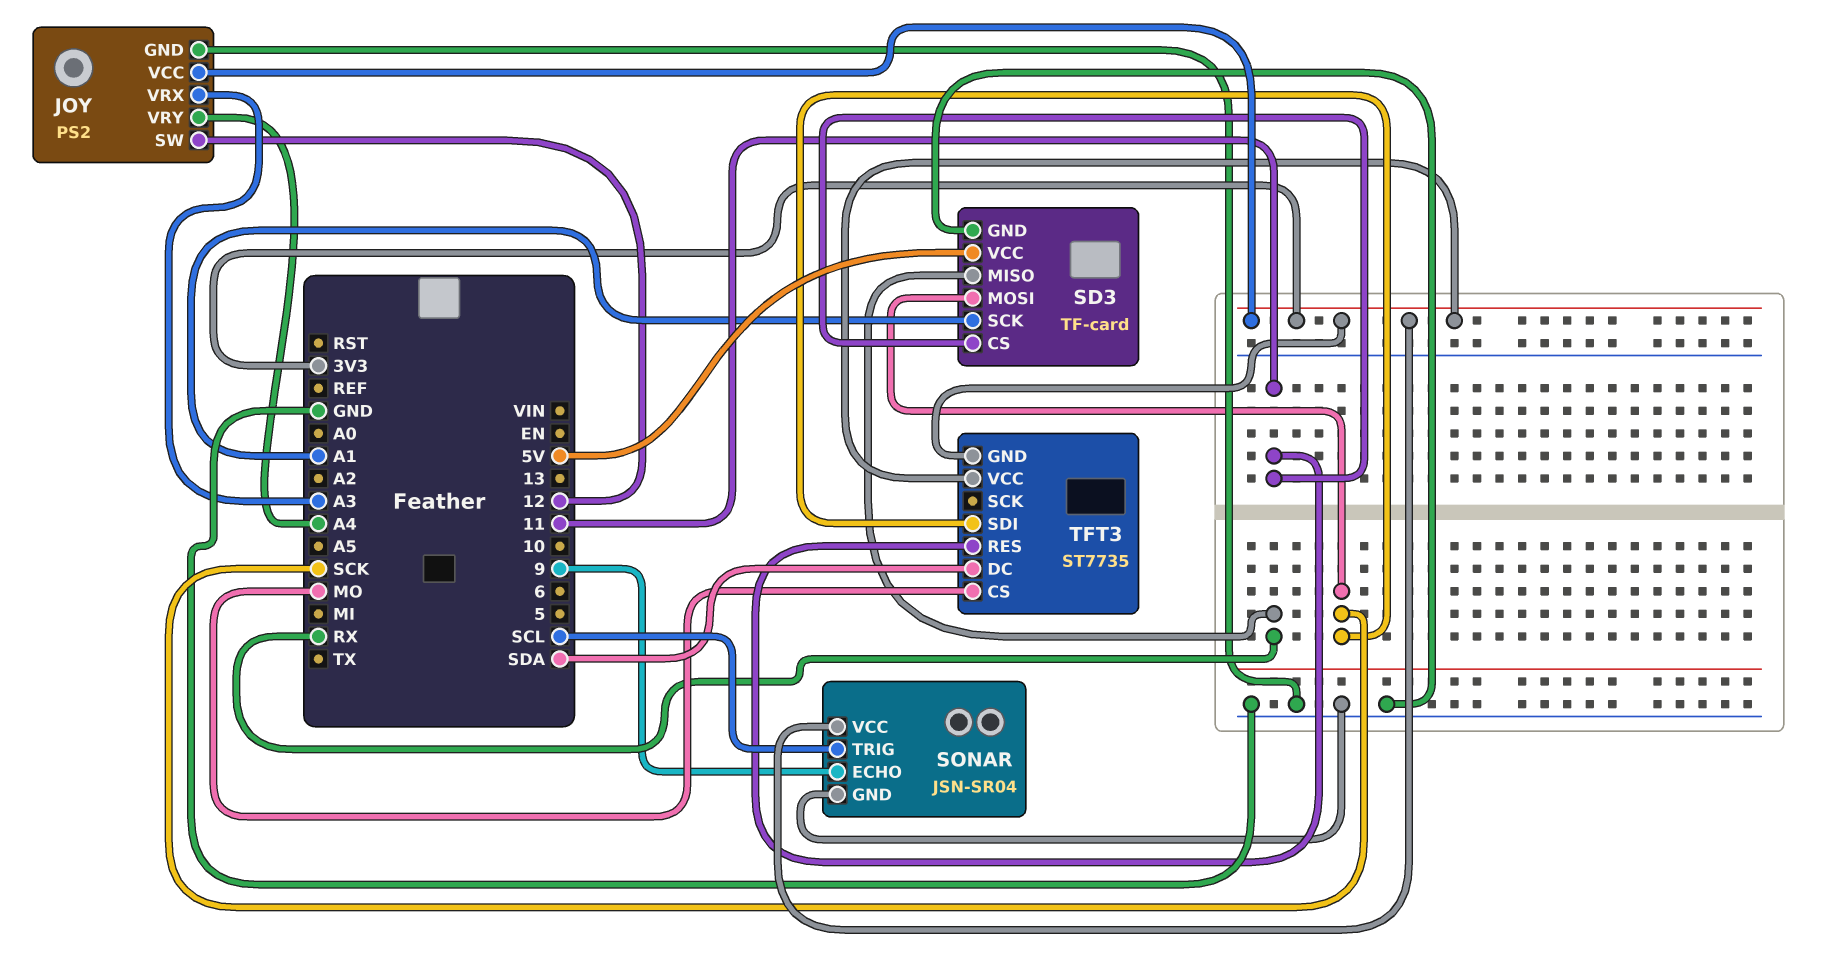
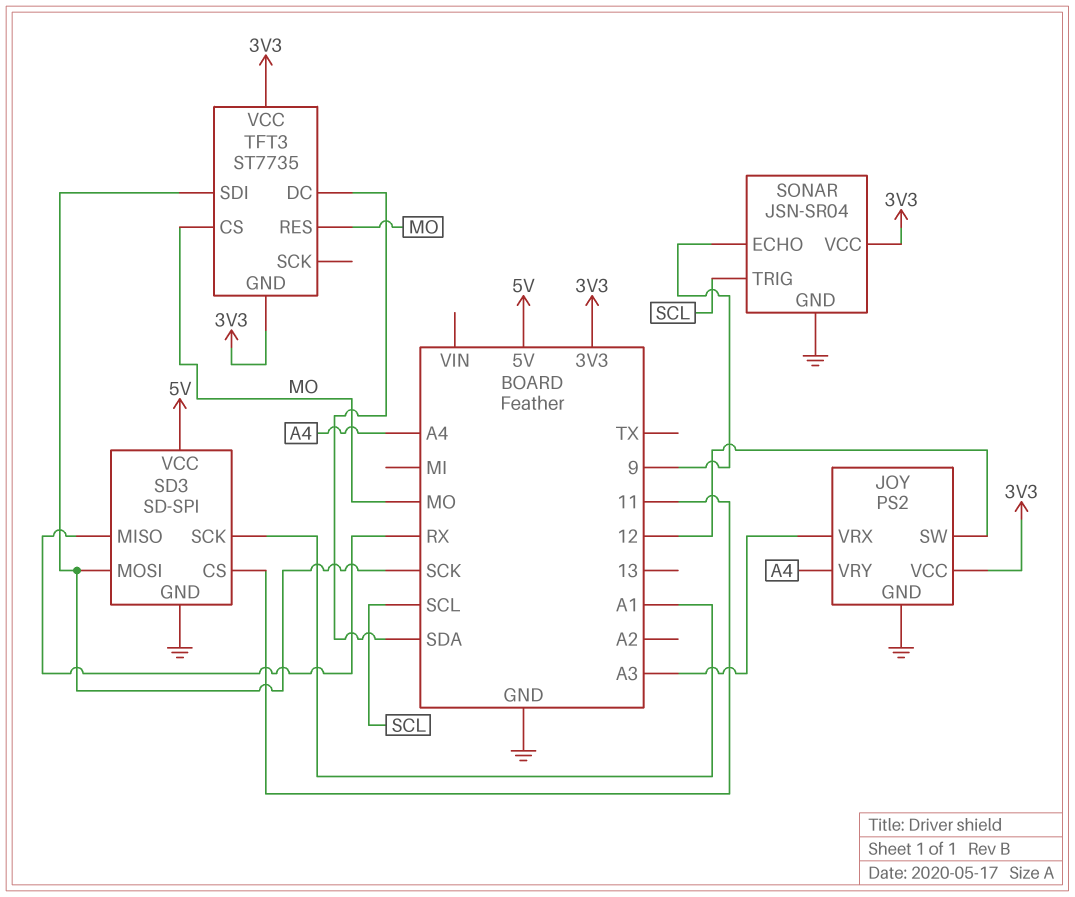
SD3: TF-card -> SD-SPI
TFT3 pin RES: 11 -> MO

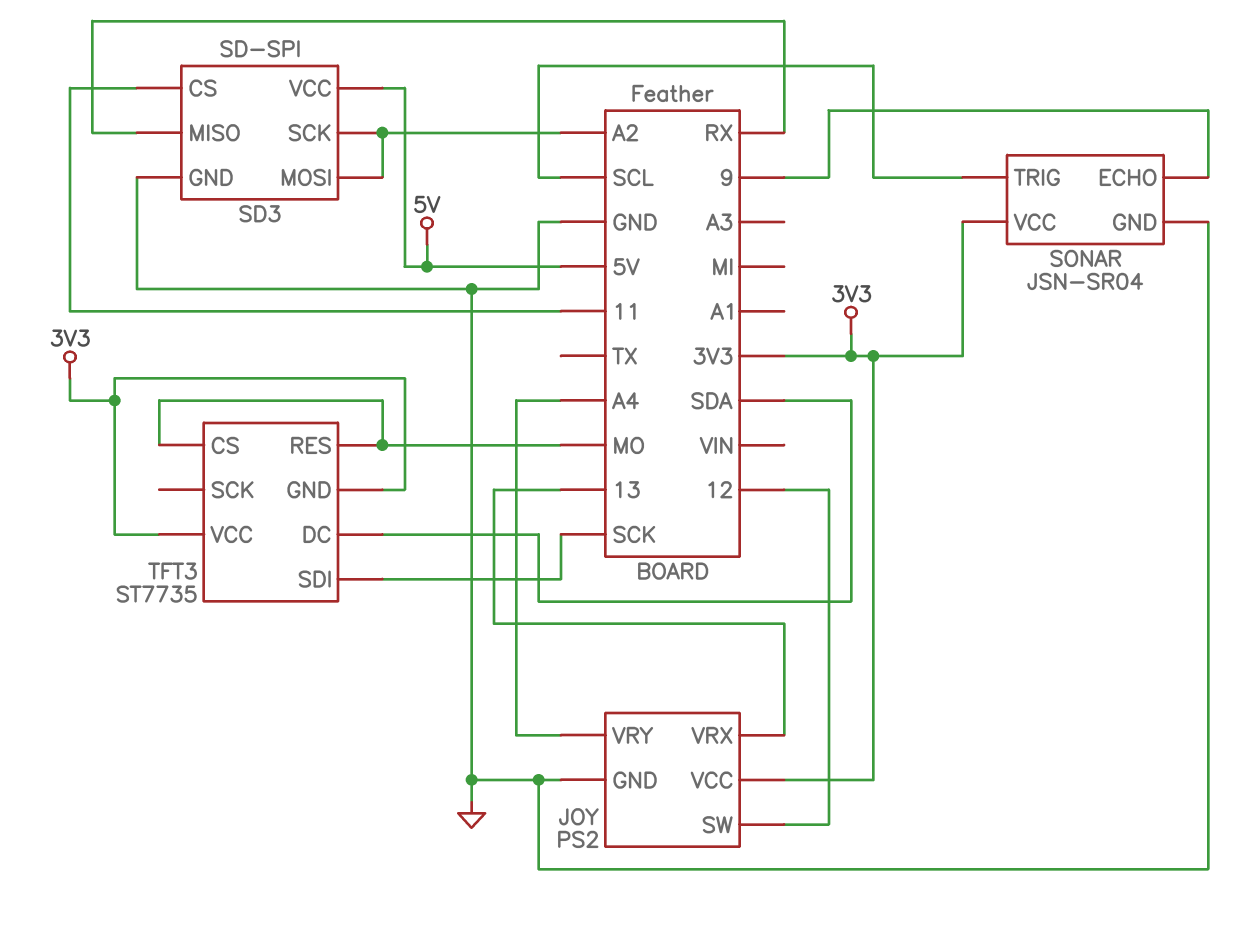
JOY pin VRX: A3 -> 13
SD3 pin MOSI: SCK -> A2
SD3 pin SCK: A1 -> A2

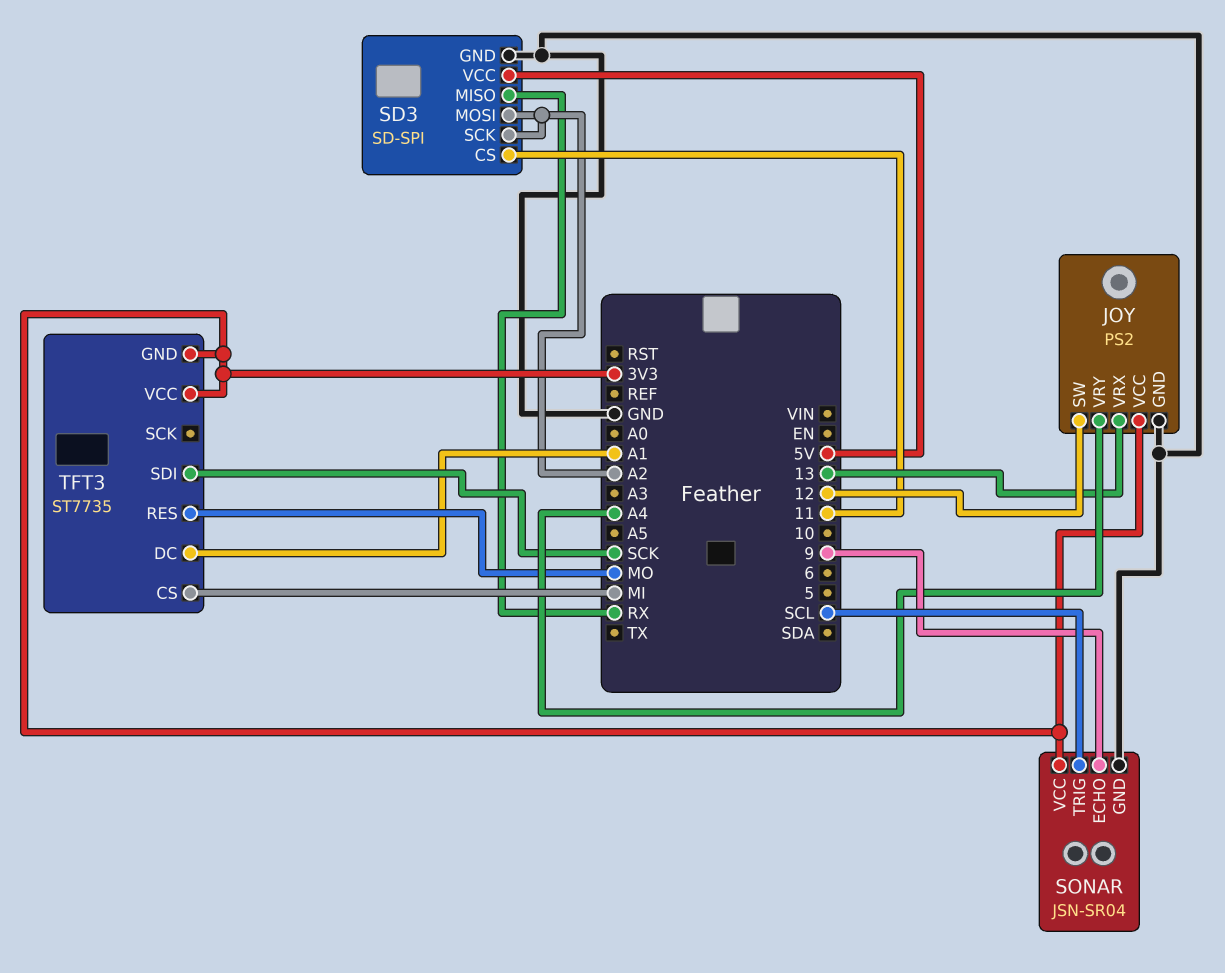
TFT3 pin CS: MO -> MI
TFT3 pin DC: SDA -> A1

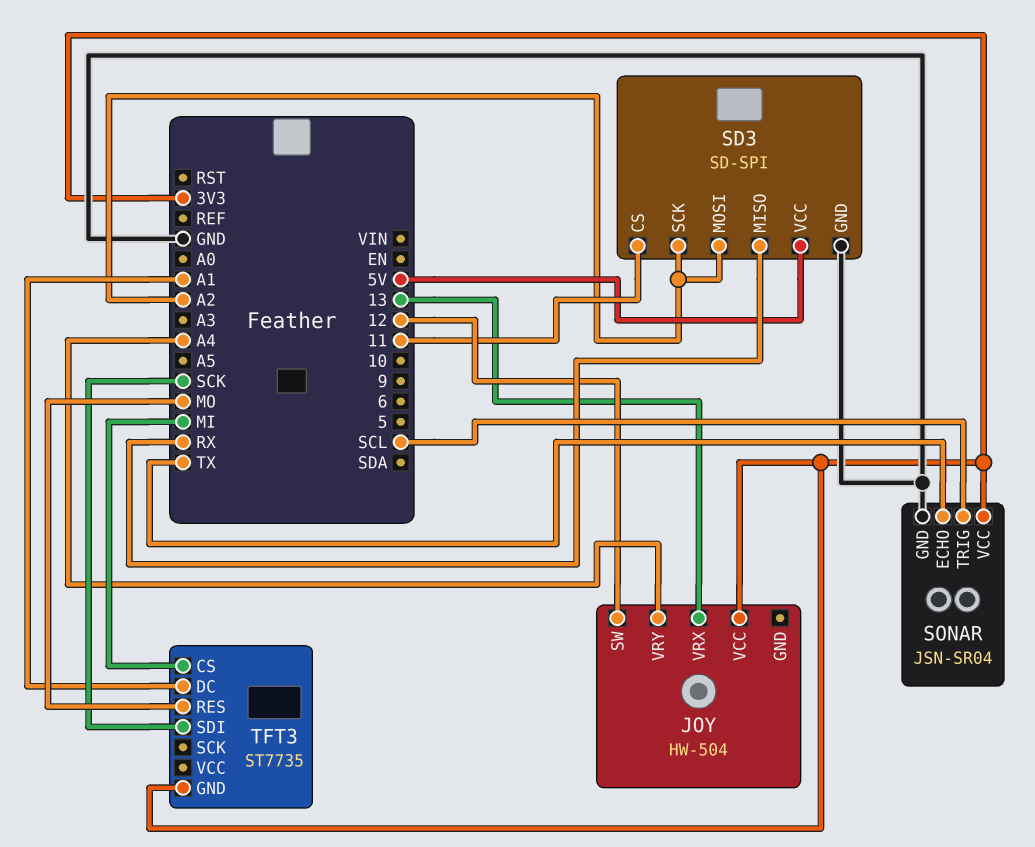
JOY: PS2 -> HW-504
JOY pin GND: GND -> none
SONAR pin ECHO: 9 -> TX
TFT3 pin VCC: 3V3 -> none

